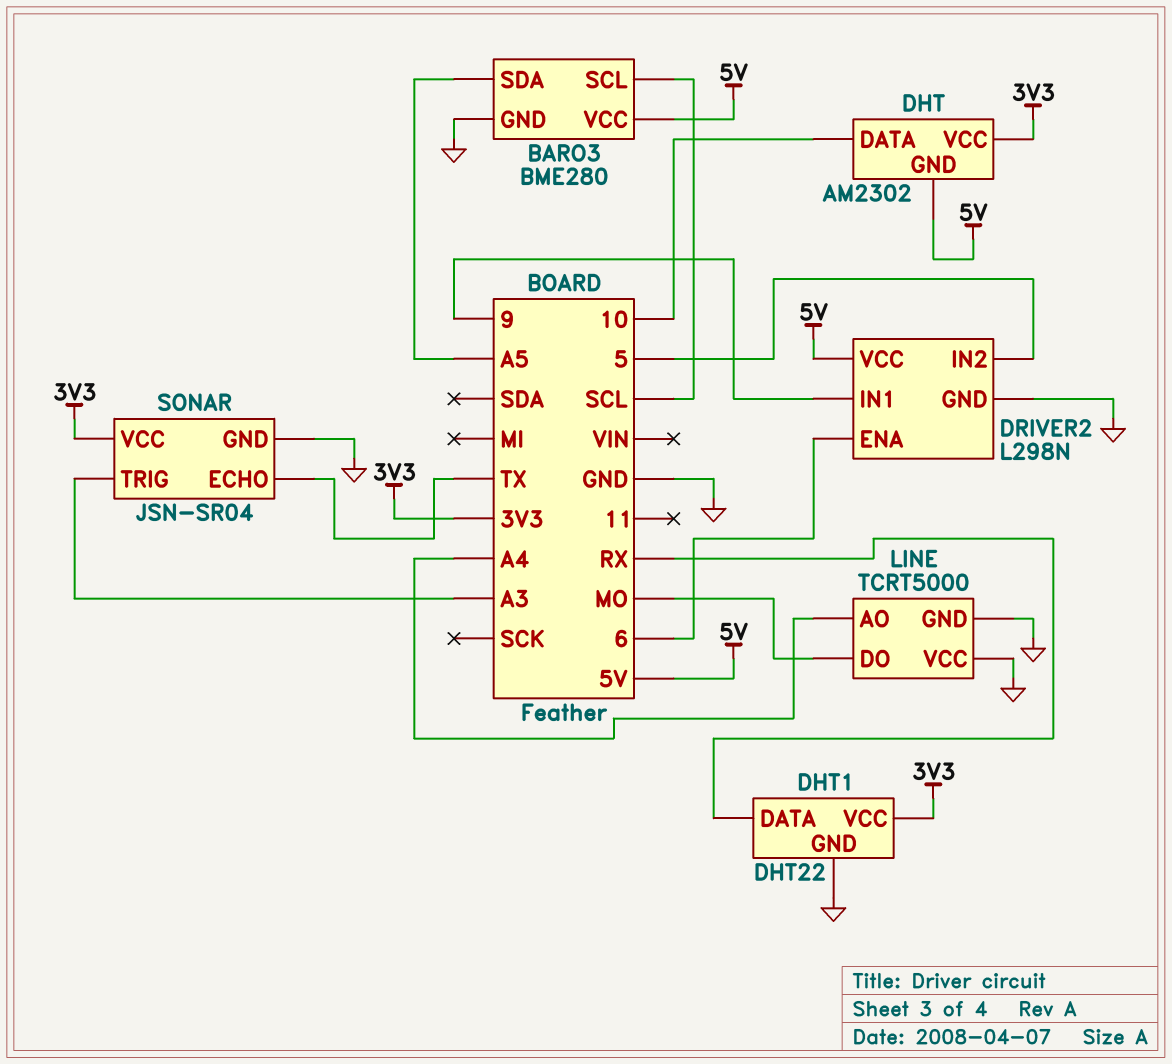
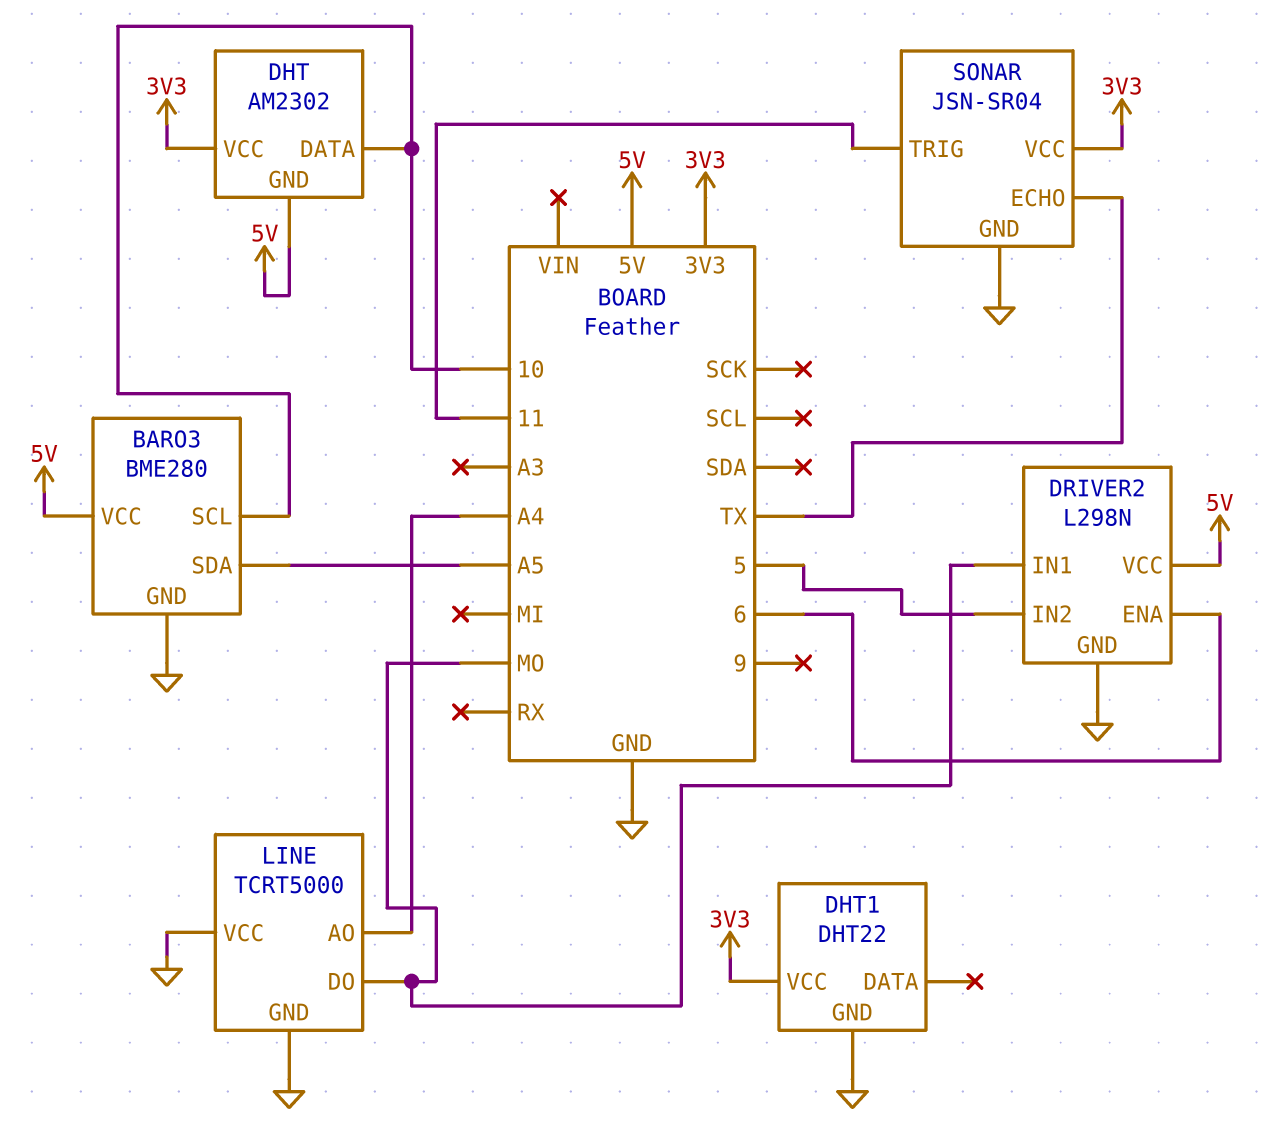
BARO3 pin SCL: SCL -> 10
DHT1 pin DATA: RX -> none
DRIVER2 pin IN1: 9 -> MO
SONAR pin TRIG: A3 -> 11

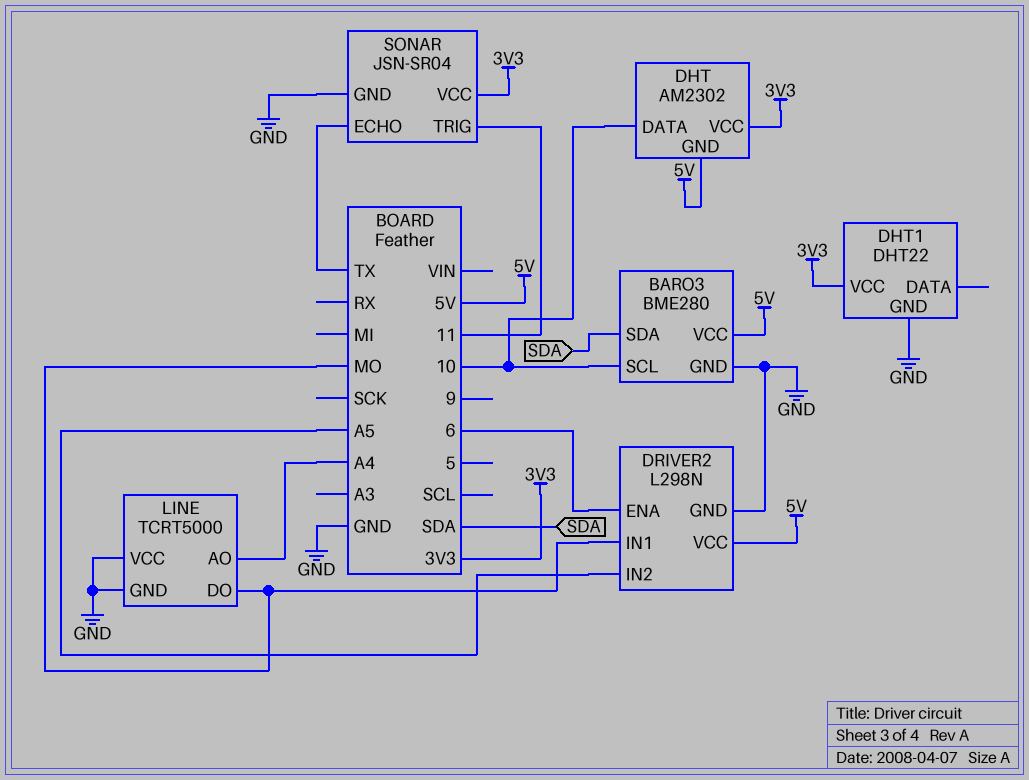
BARO3 pin SDA: A5 -> SDA
DRIVER2 pin IN2: 5 -> A5

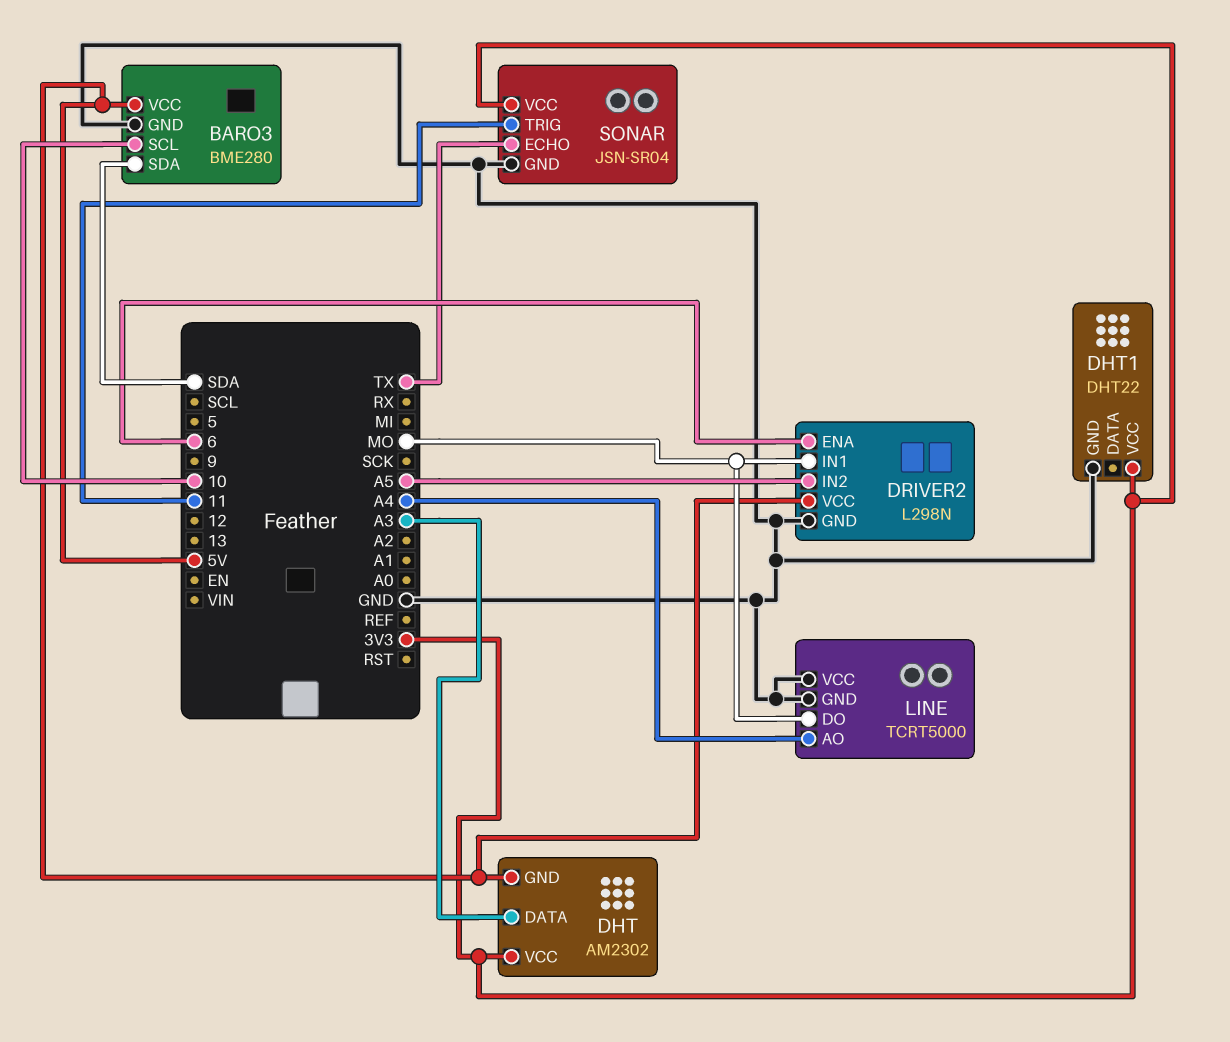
DHT pin DATA: 10 -> A3

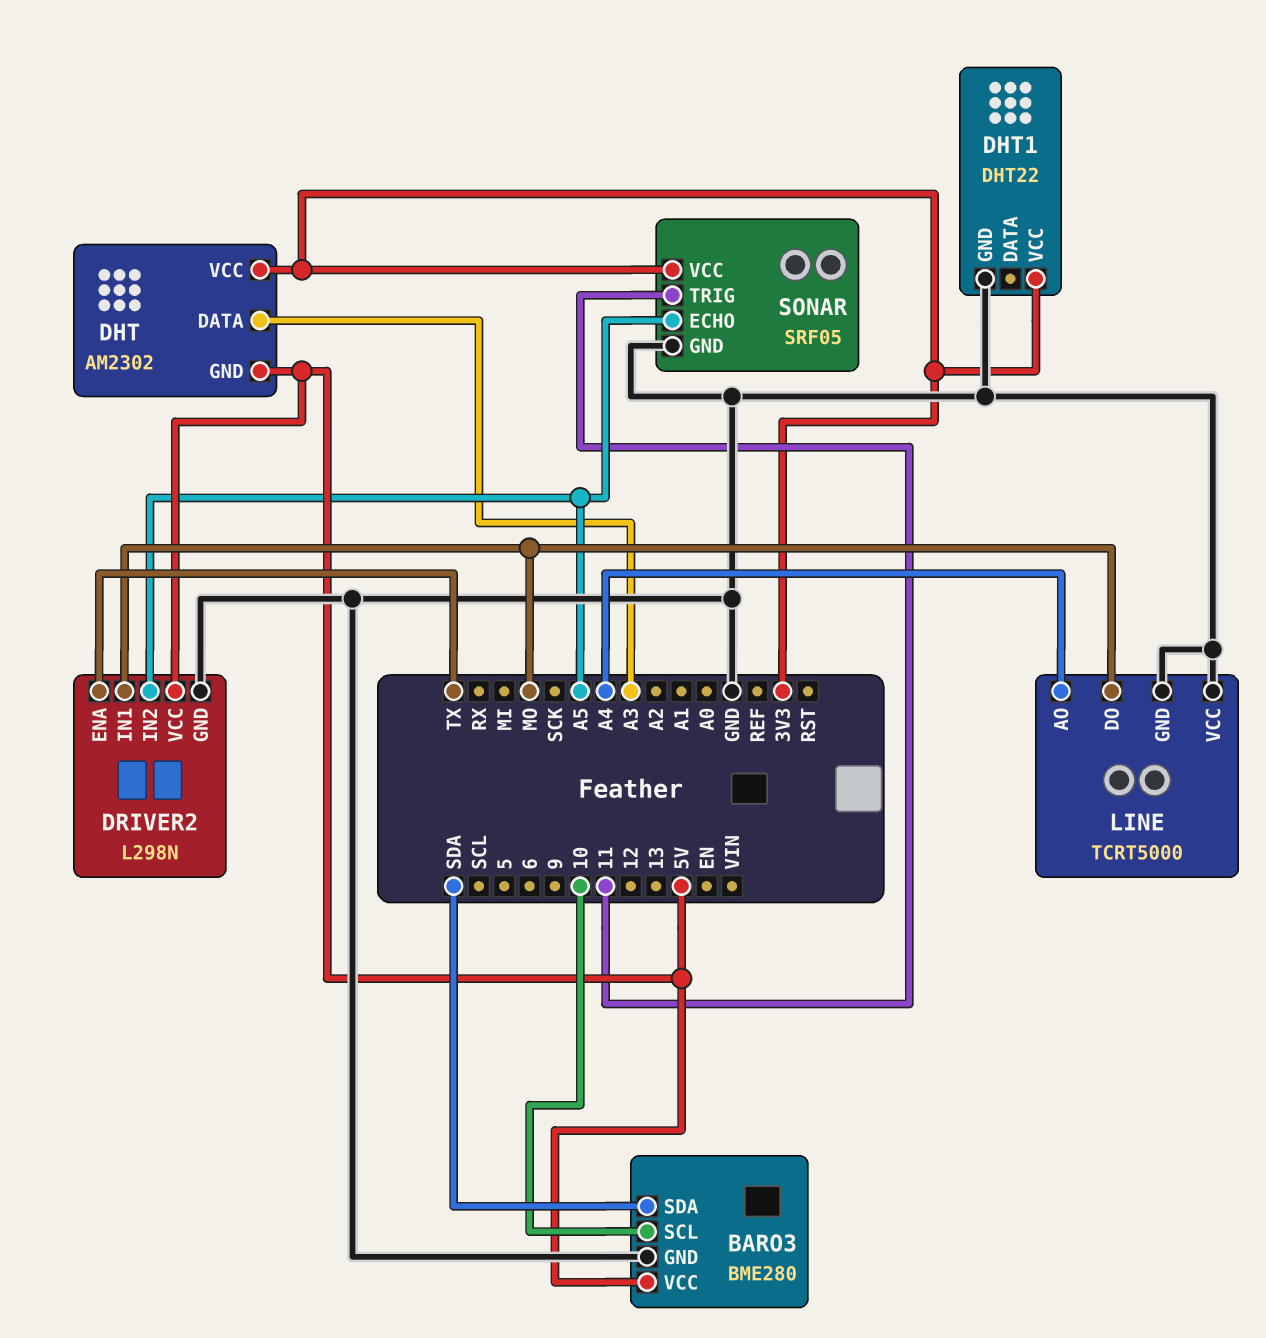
DRIVER2 pin ENA: 6 -> TX
SONAR: JSN-SR04 -> SRF05
SONAR pin ECHO: TX -> A5

